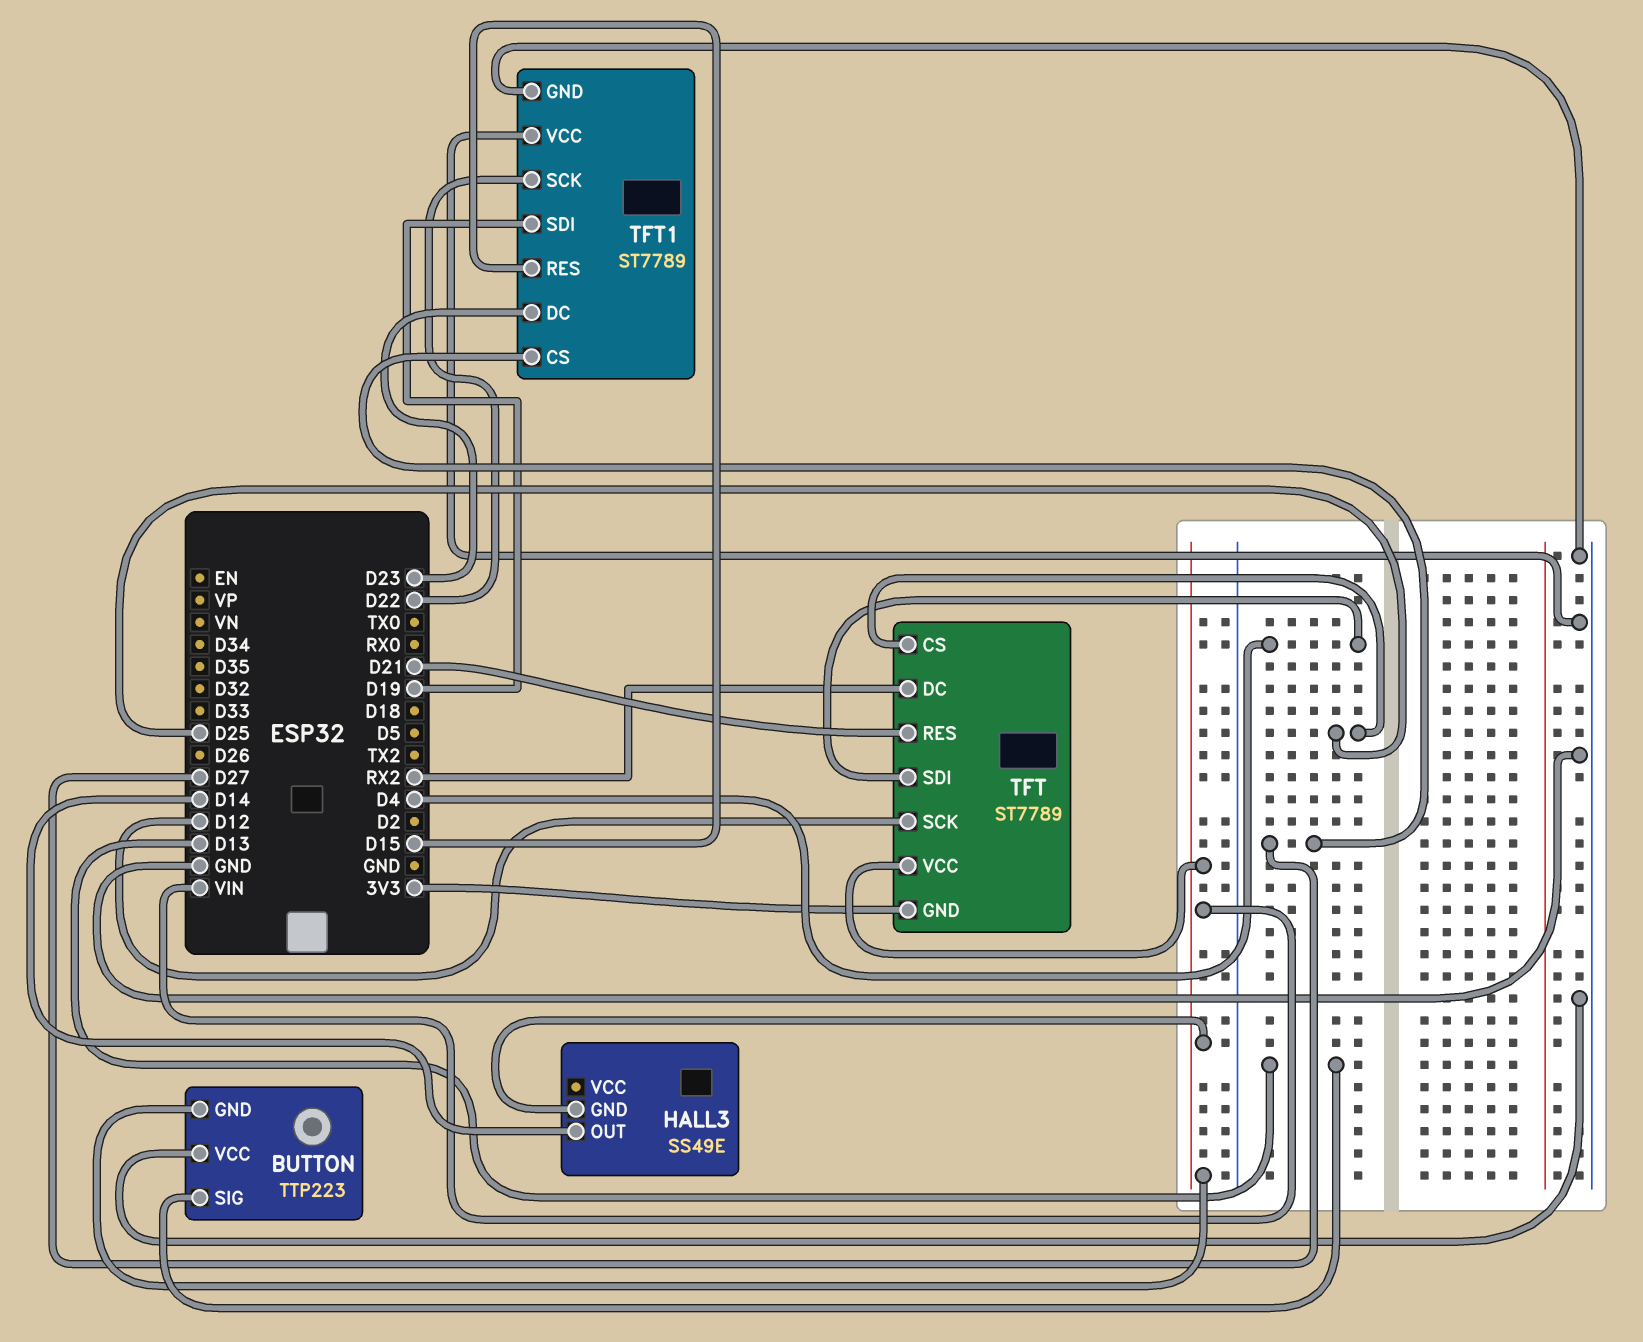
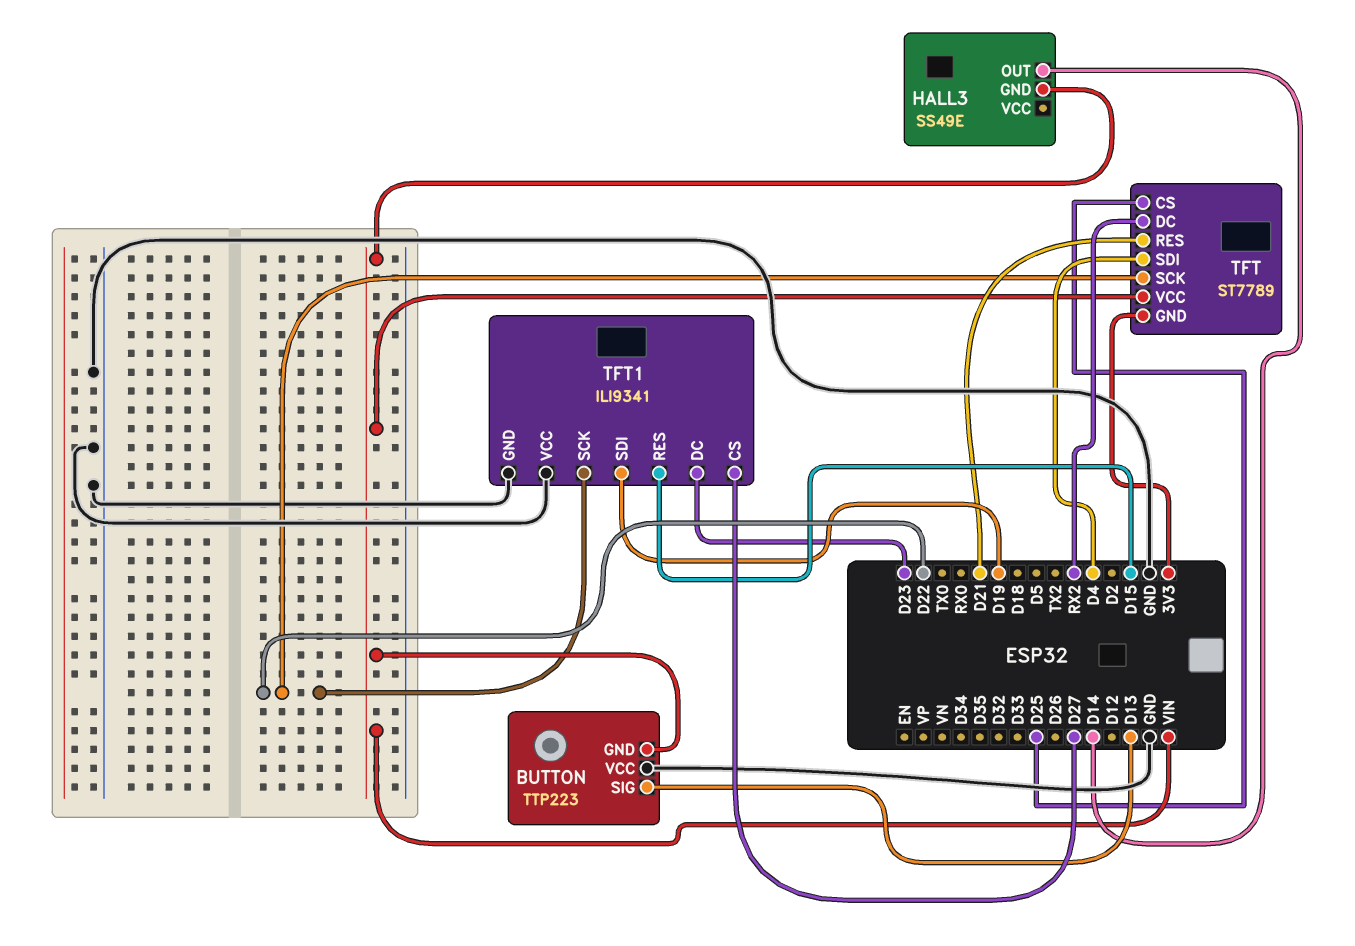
TFT pin SCK: D12 -> D22
TFT1: ST7789 -> ILI9341

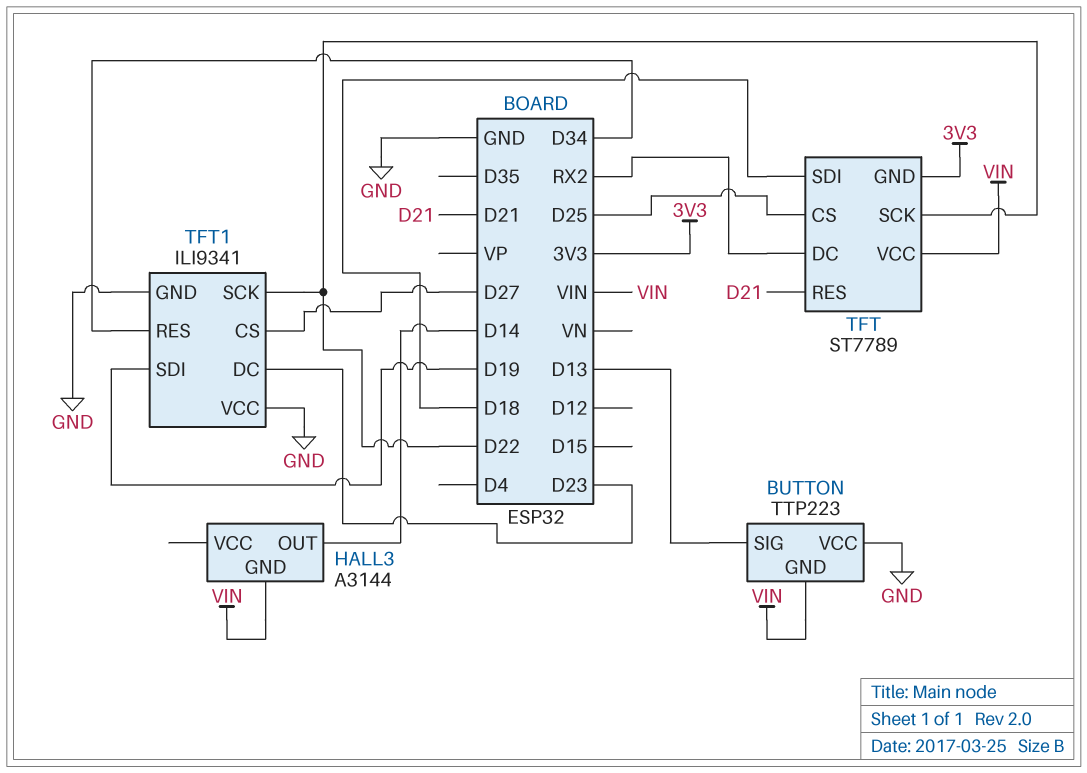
HALL3: SS49E -> A3144
TFT pin SDI: D4 -> D18
TFT1 pin RES: D15 -> D34

